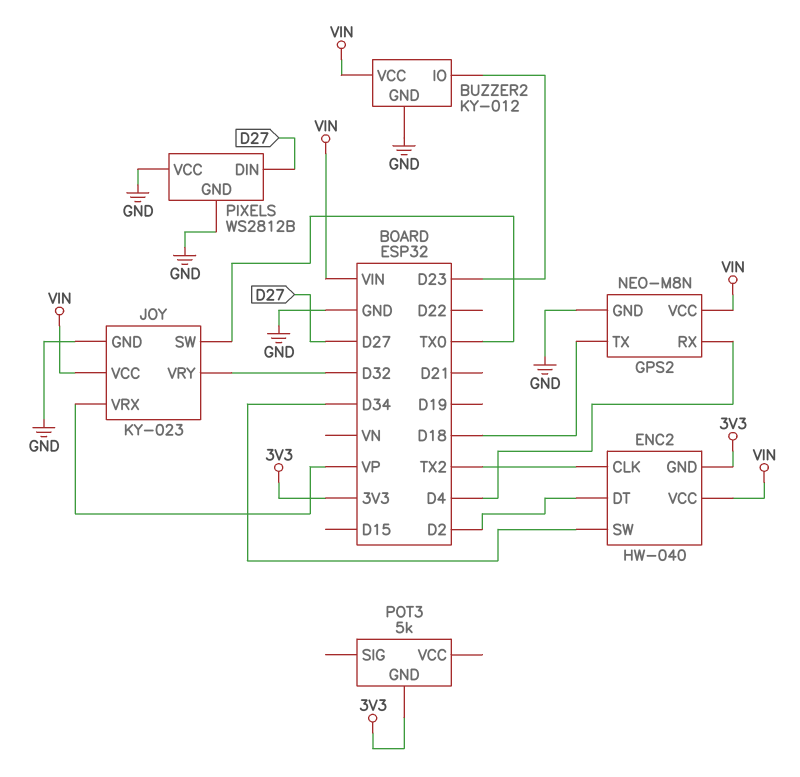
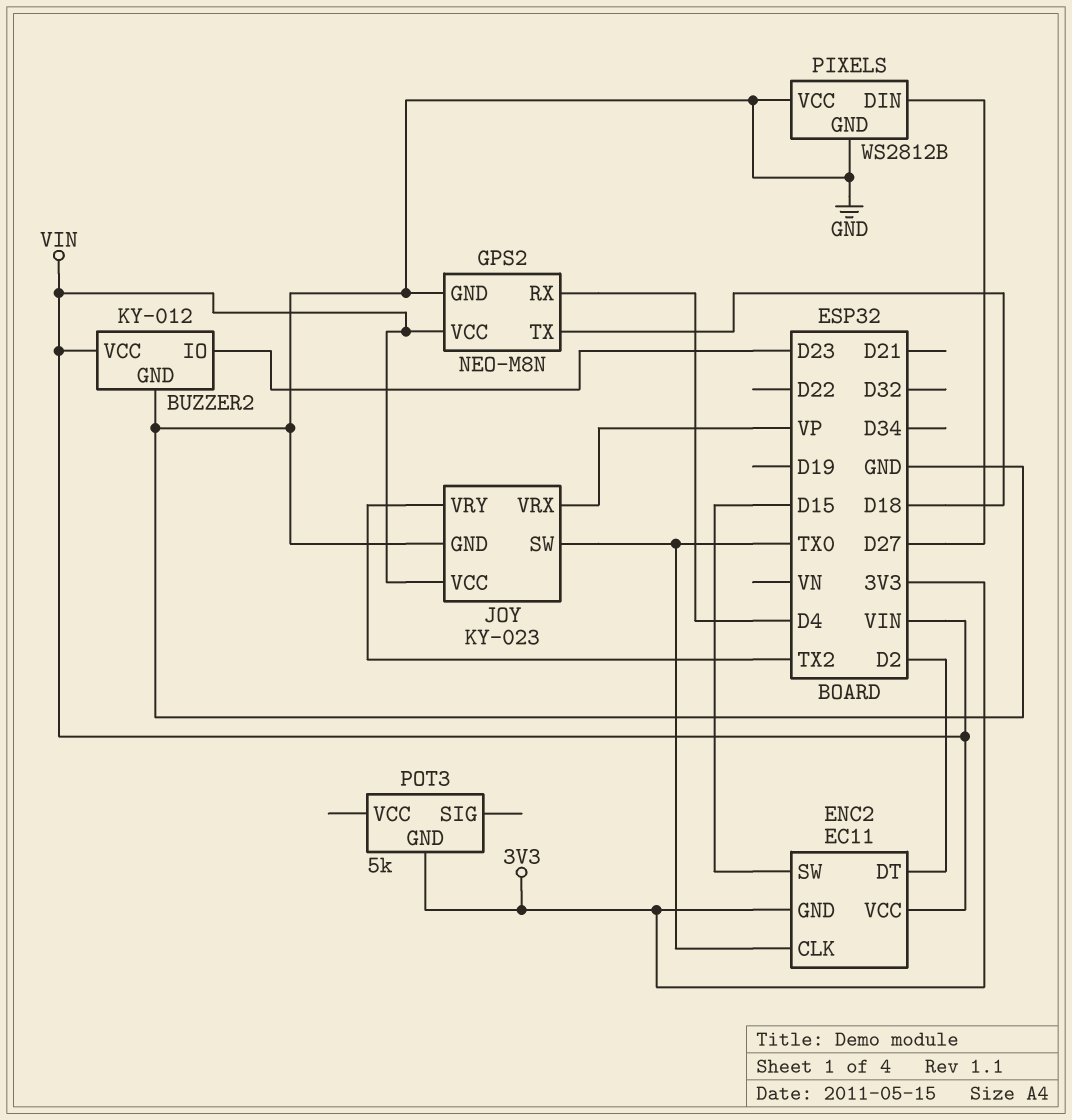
ENC2: HW-040 -> EC11
ENC2 pin CLK: TX2 -> TX0
ENC2 pin SW: D34 -> D15
JOY pin VRY: D32 -> TX2

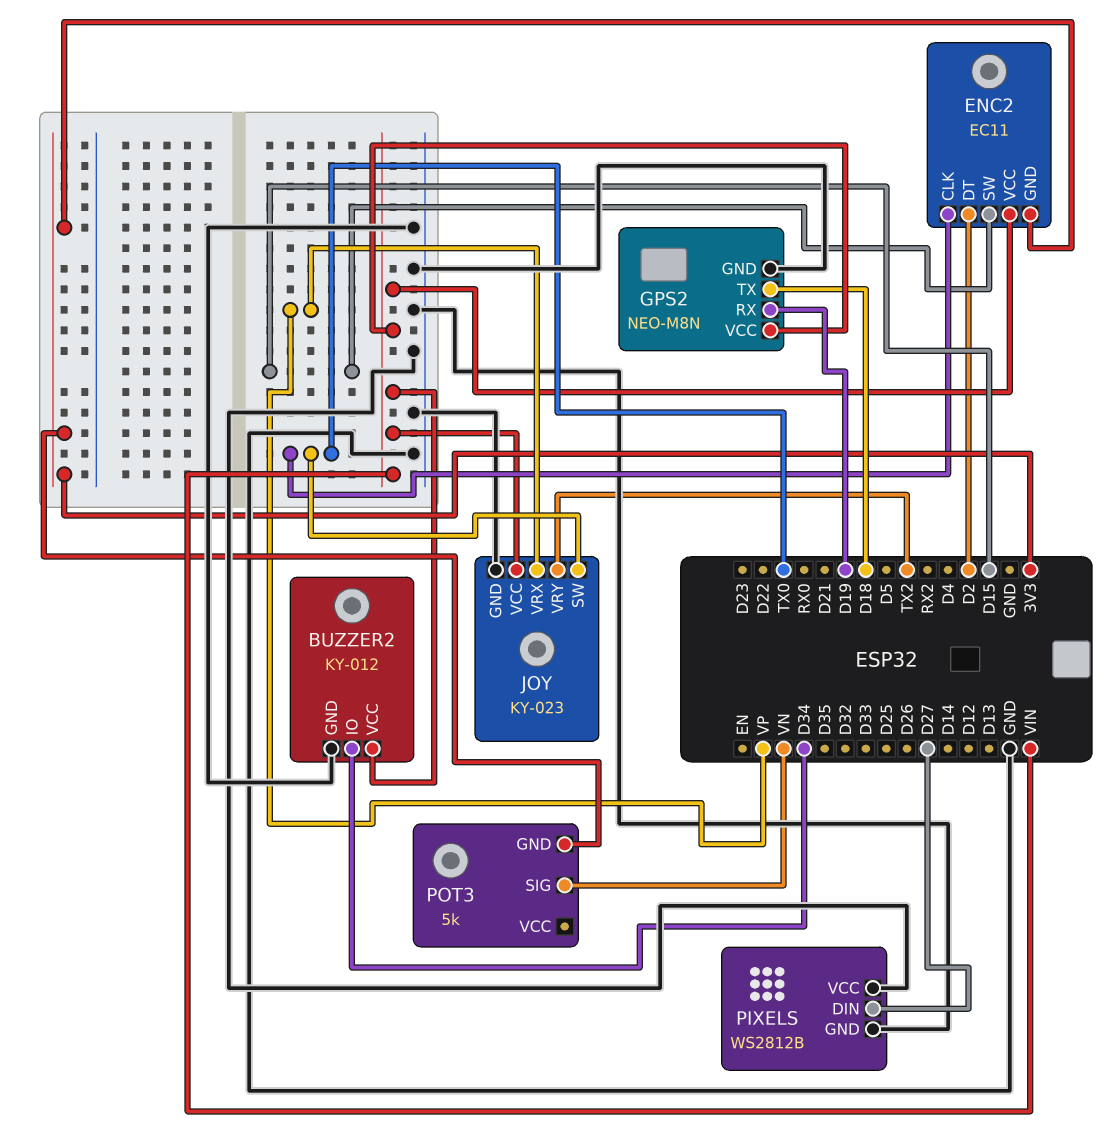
BUZZER2 pin IO: D23 -> D34
GPS2 pin RX: D4 -> D19
POT3 pin SIG: none -> VN

